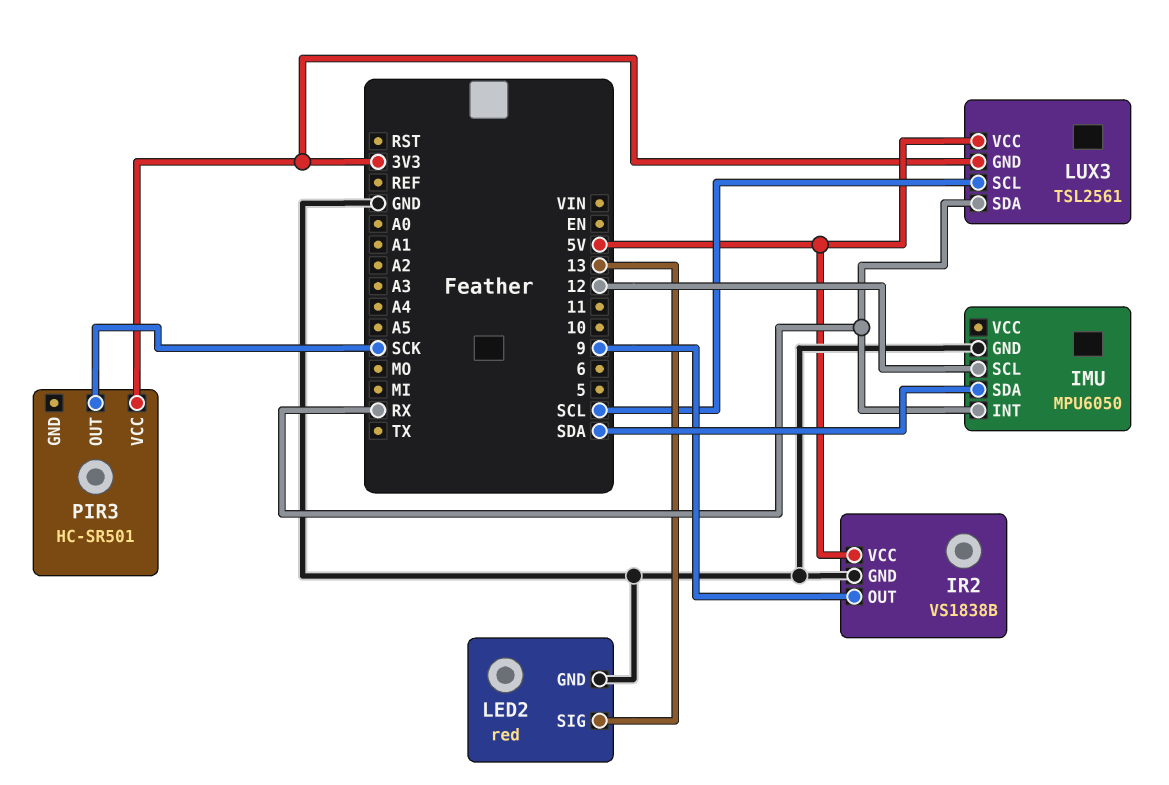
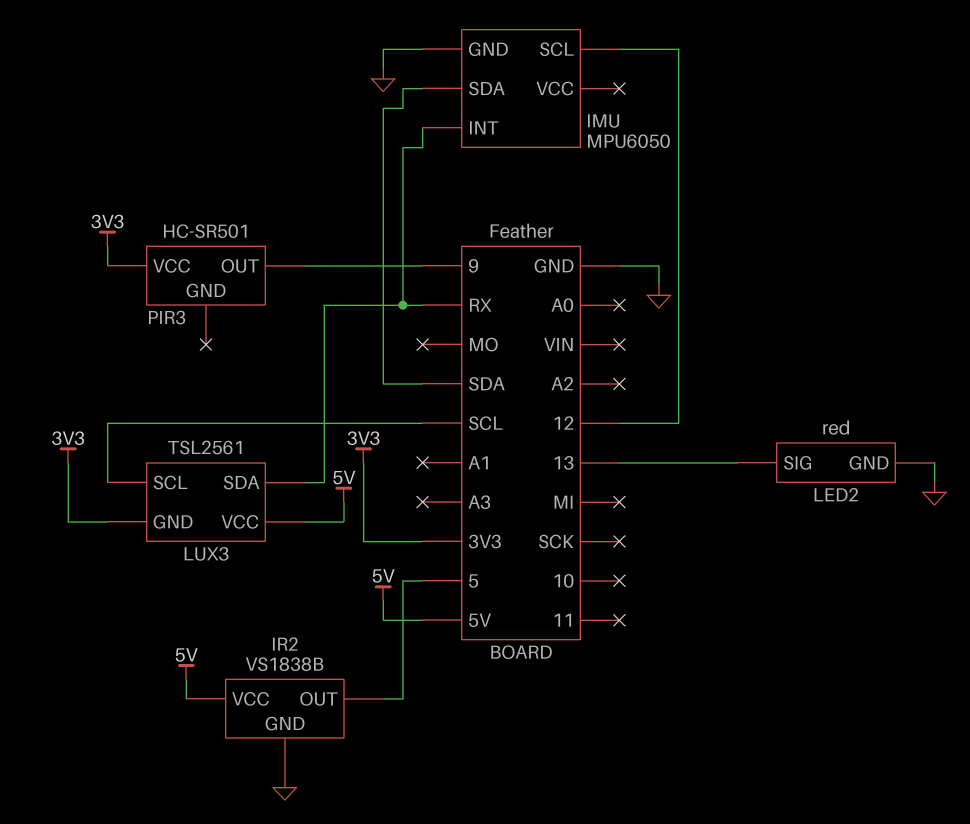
IR2 pin OUT: 9 -> 5
PIR3 pin OUT: SCK -> 9

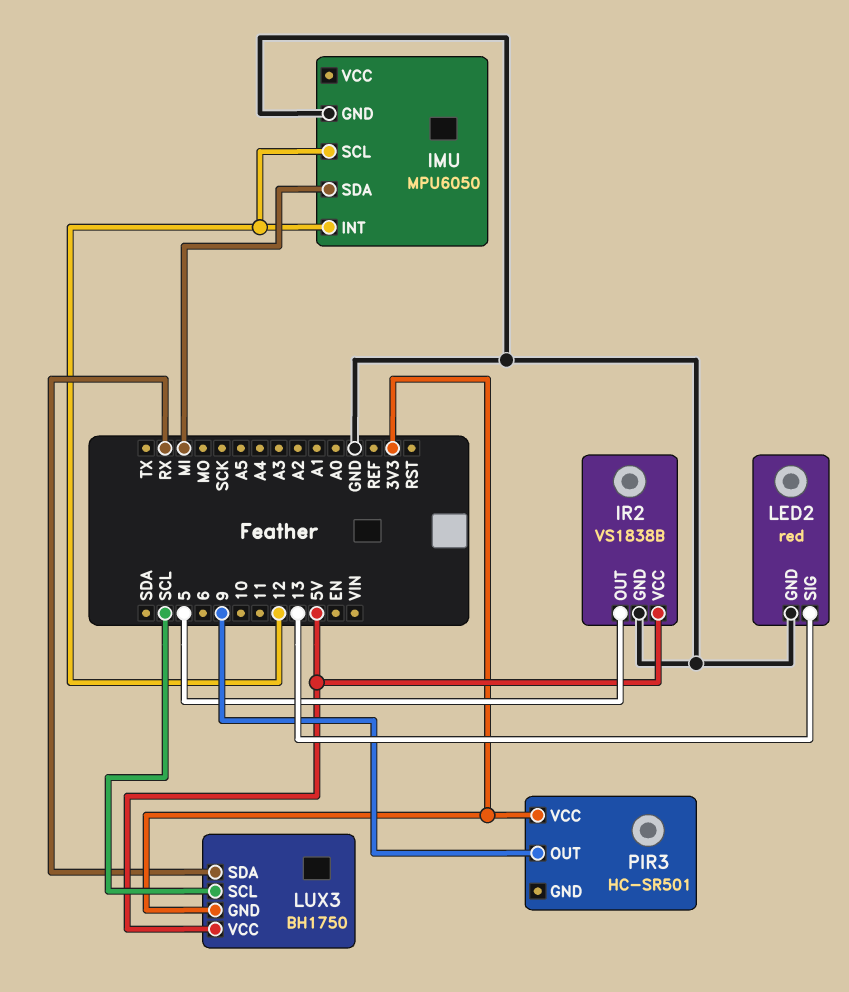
IMU pin INT: RX -> 12
IMU pin SDA: SDA -> MI
LUX3: TSL2561 -> BH1750

